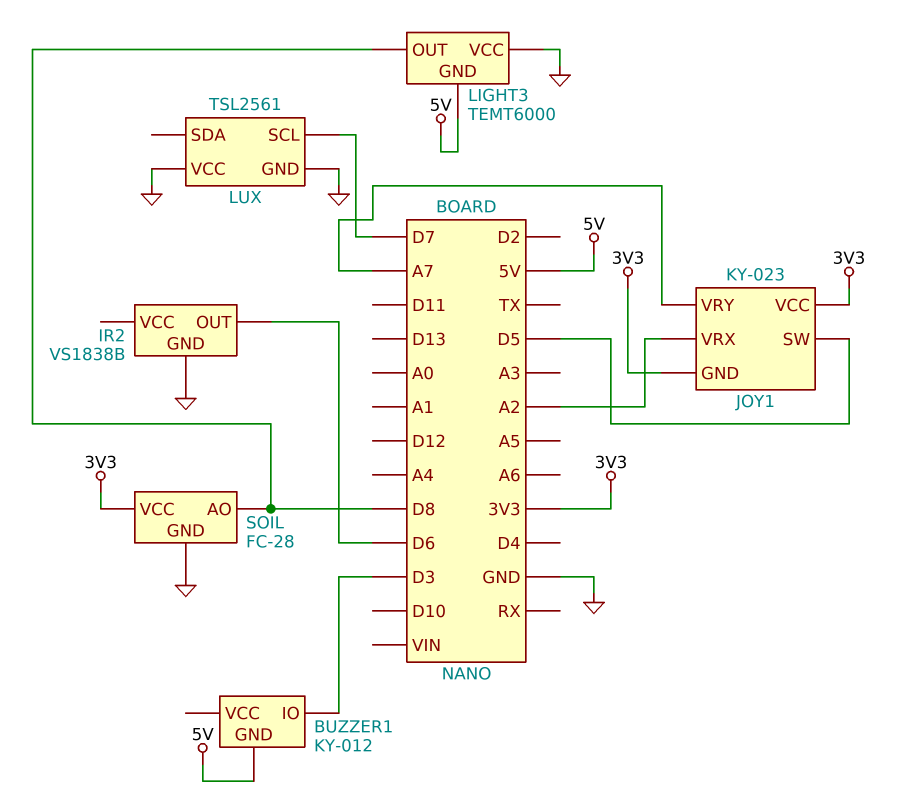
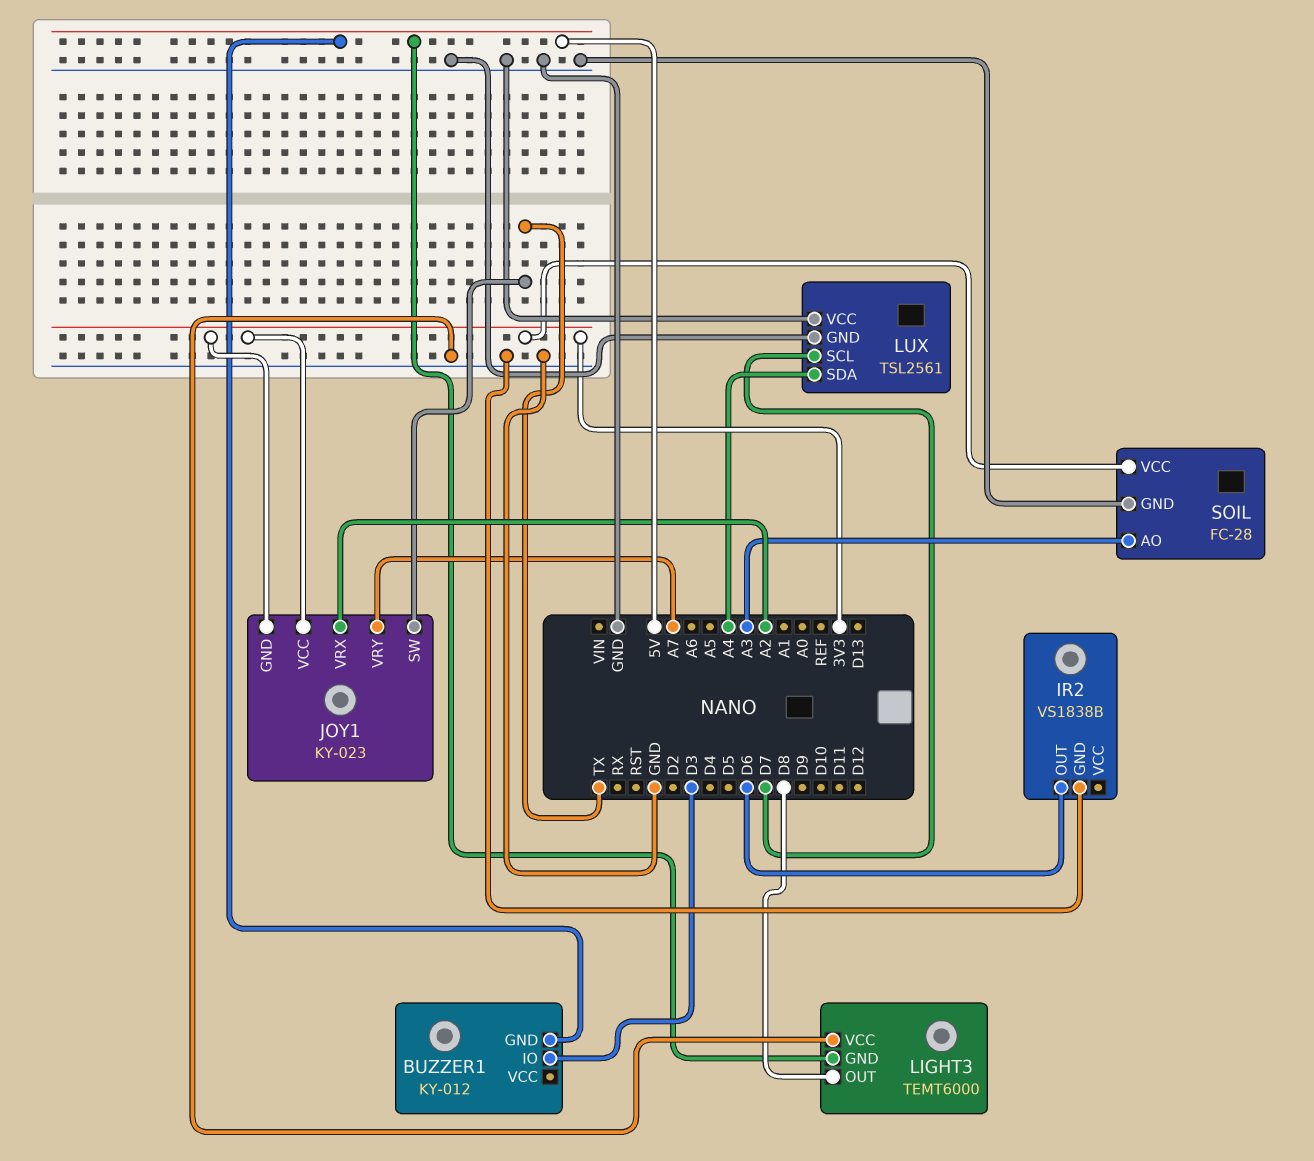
JOY1 pin SW: D5 -> TX
LUX pin SDA: none -> A4
SOIL pin AO: D8 -> A3

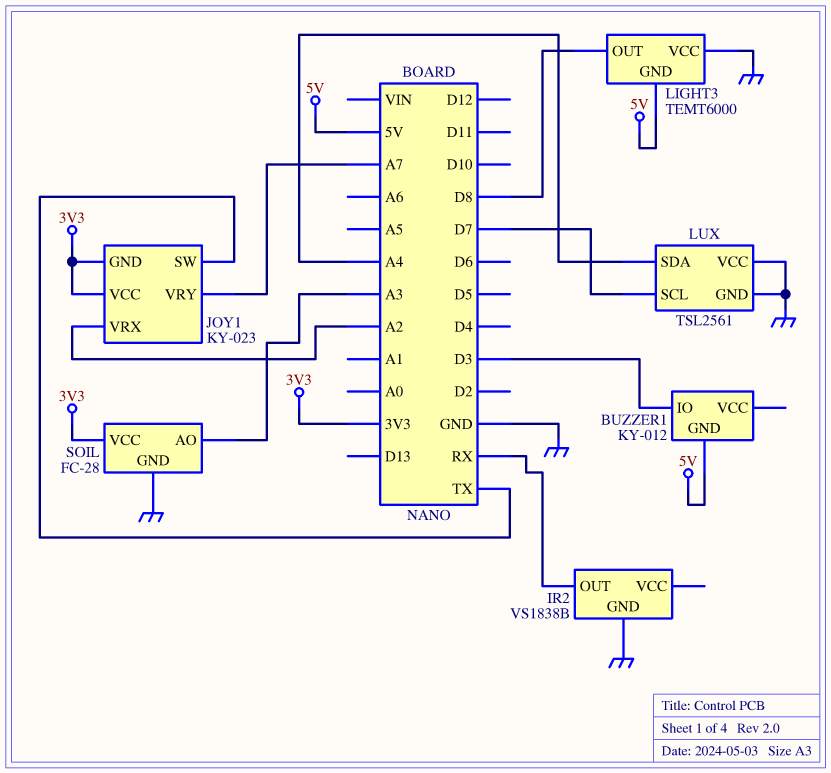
IR2 pin OUT: D6 -> RX

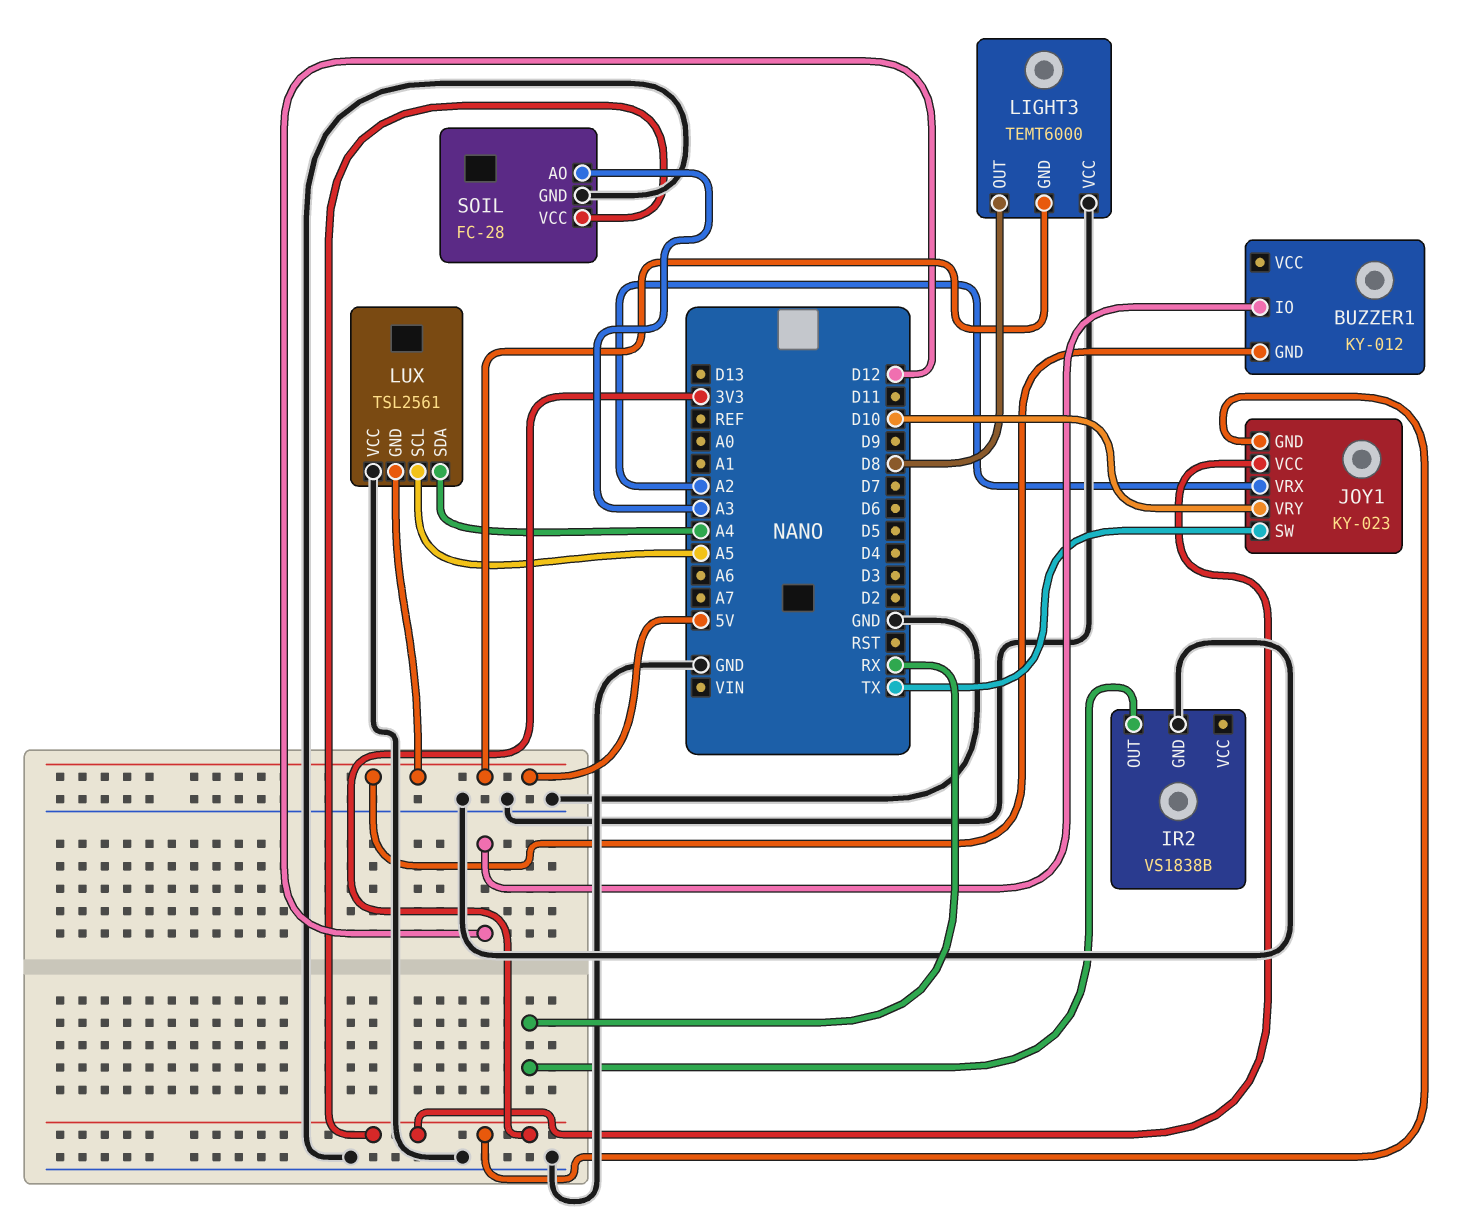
BUZZER1 pin IO: D3 -> D12
JOY1 pin VRY: A7 -> D10
LUX pin GND: GND -> 5V
LUX pin SCL: D7 -> A5

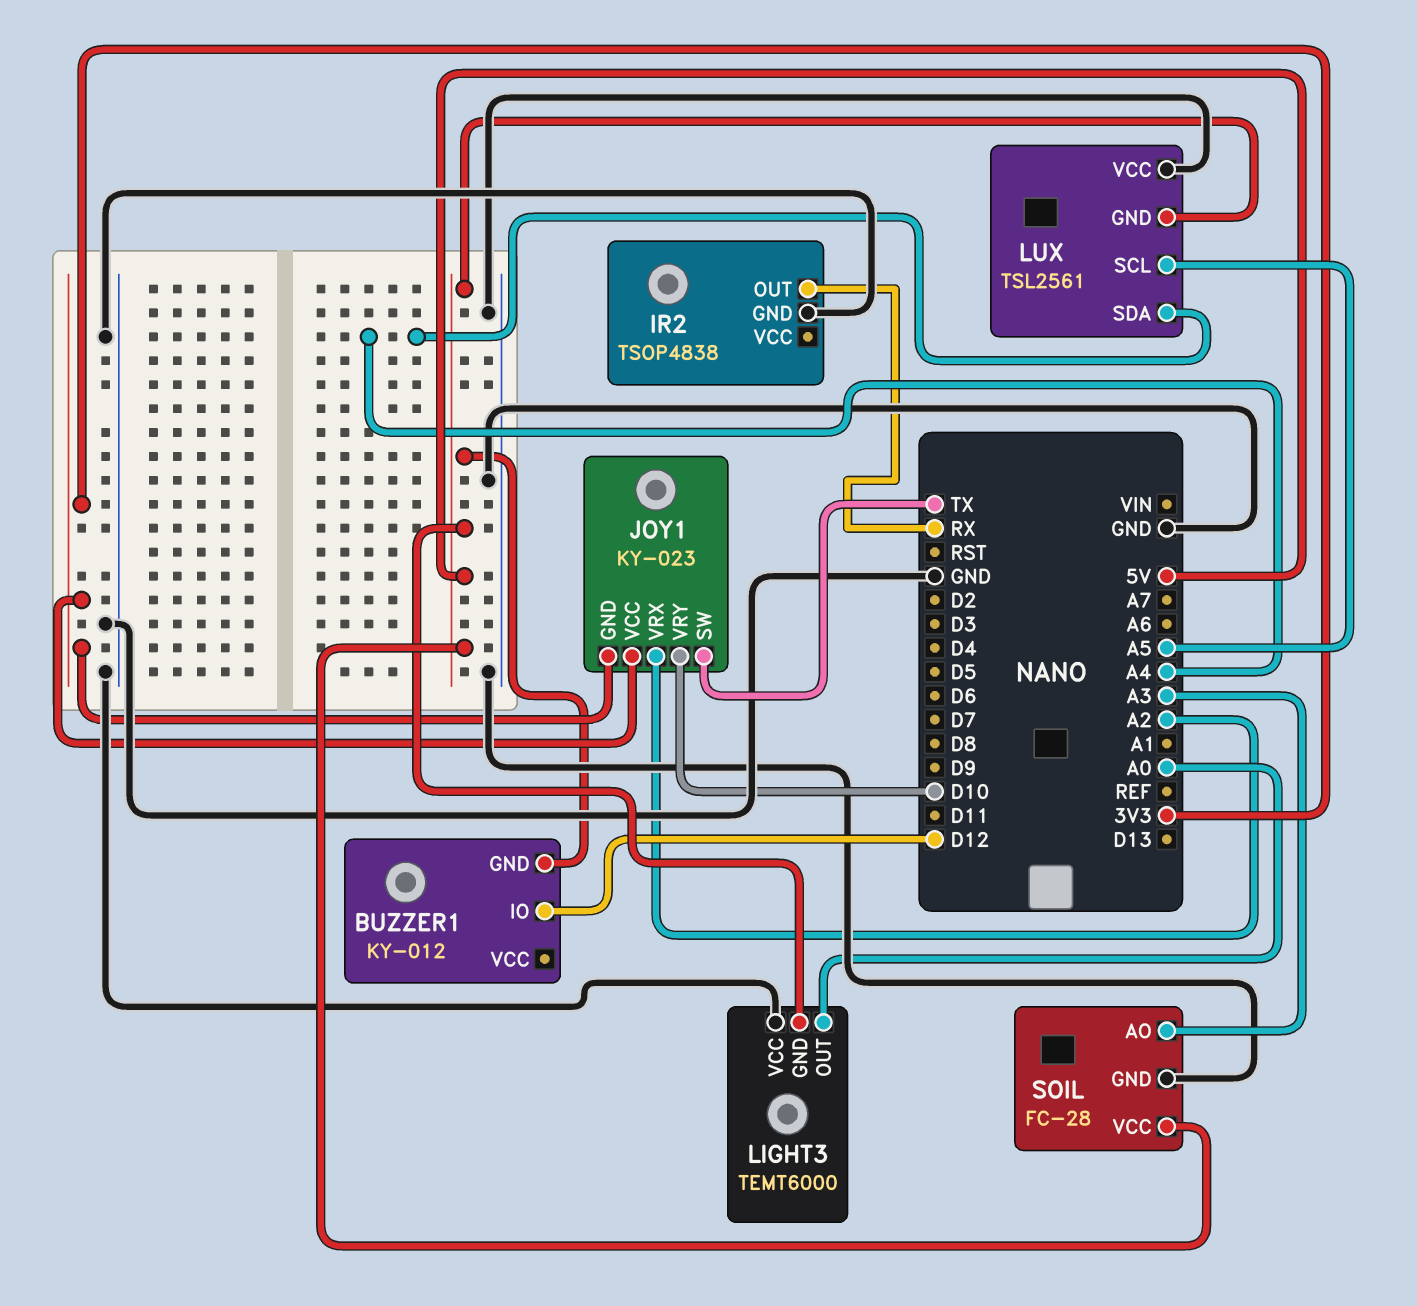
IR2: VS1838B -> TSOP4838
LIGHT3 pin OUT: D8 -> A0
SOIL pin VCC: 3V3 -> 5V

